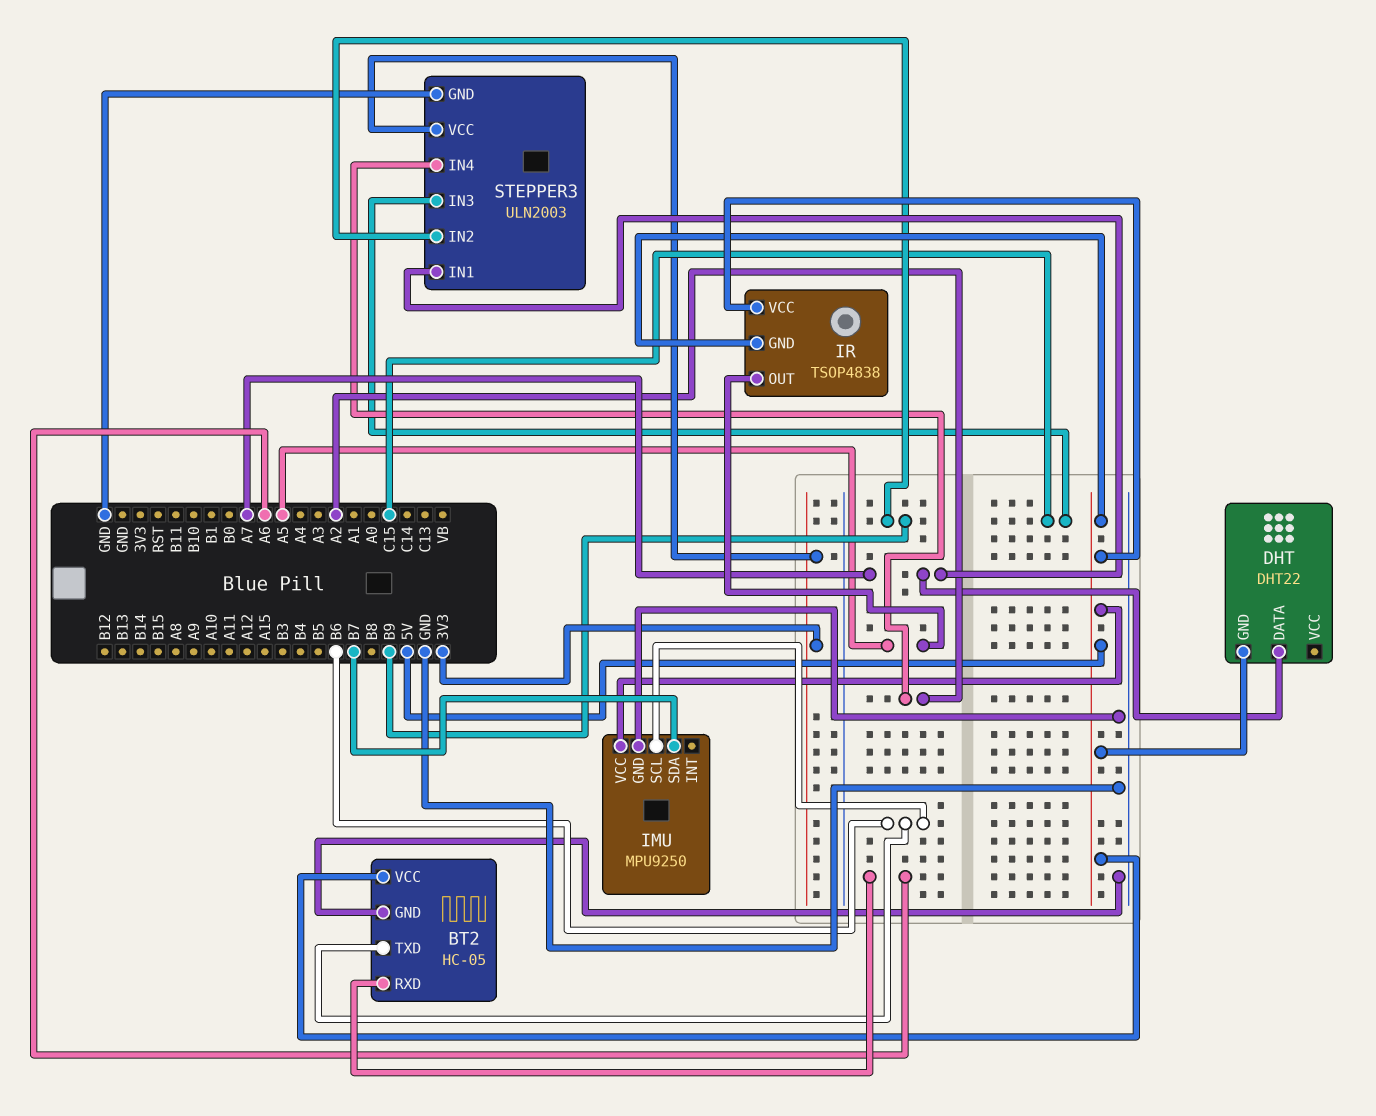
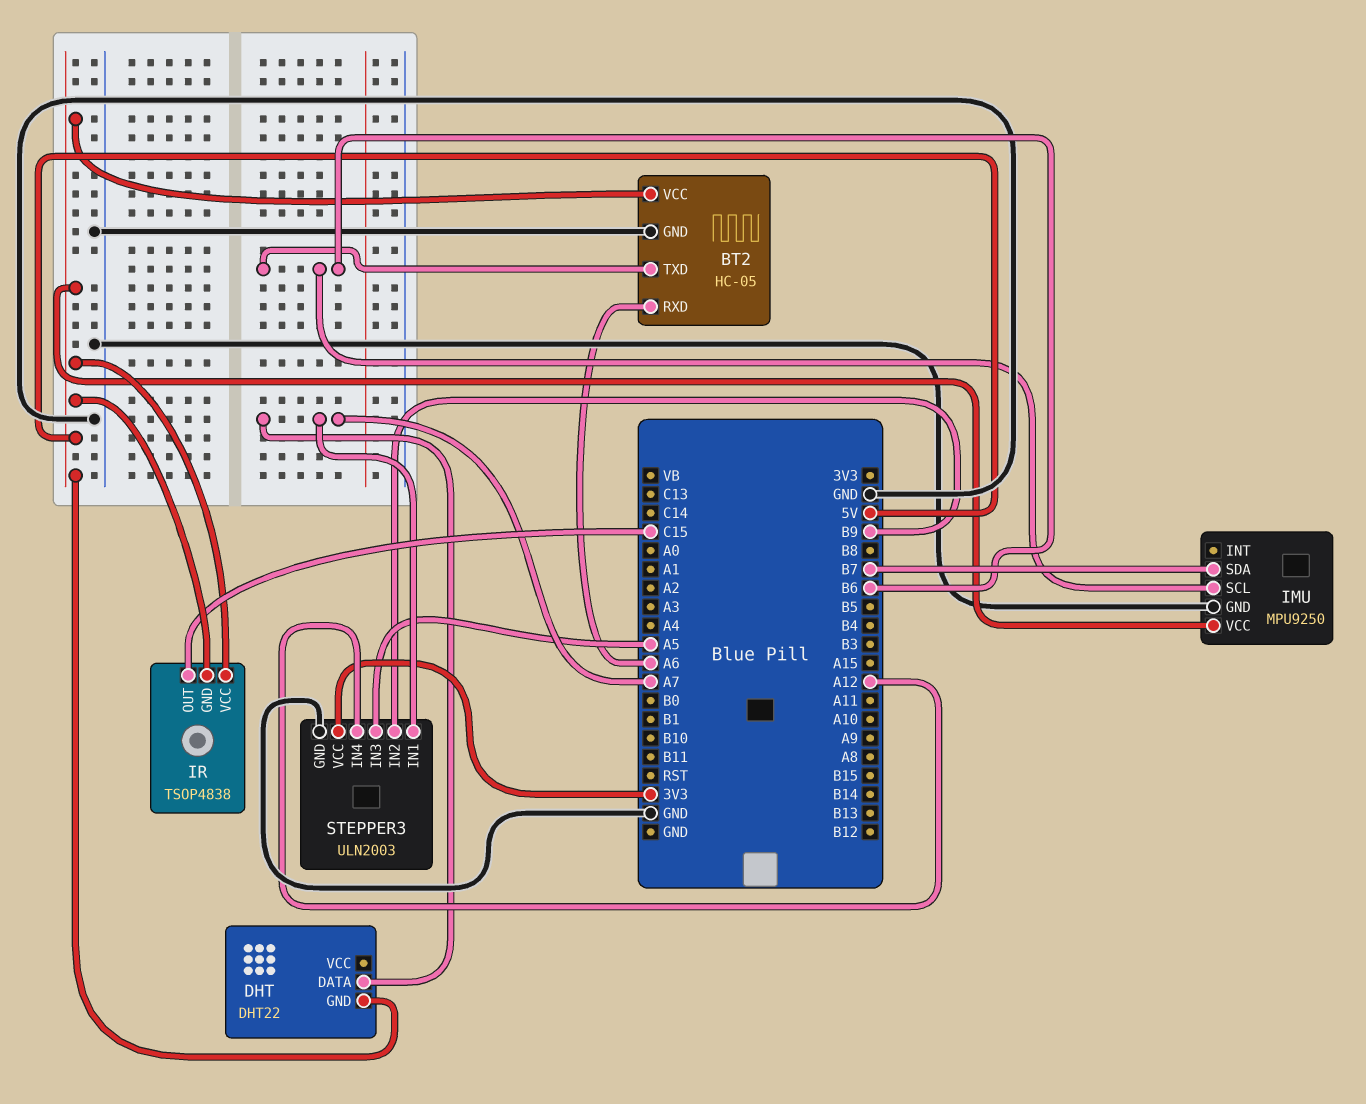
IR pin OUT: A5 -> C15
STEPPER3 pin IN3: C15 -> A5
STEPPER3 pin IN4: A2 -> A12

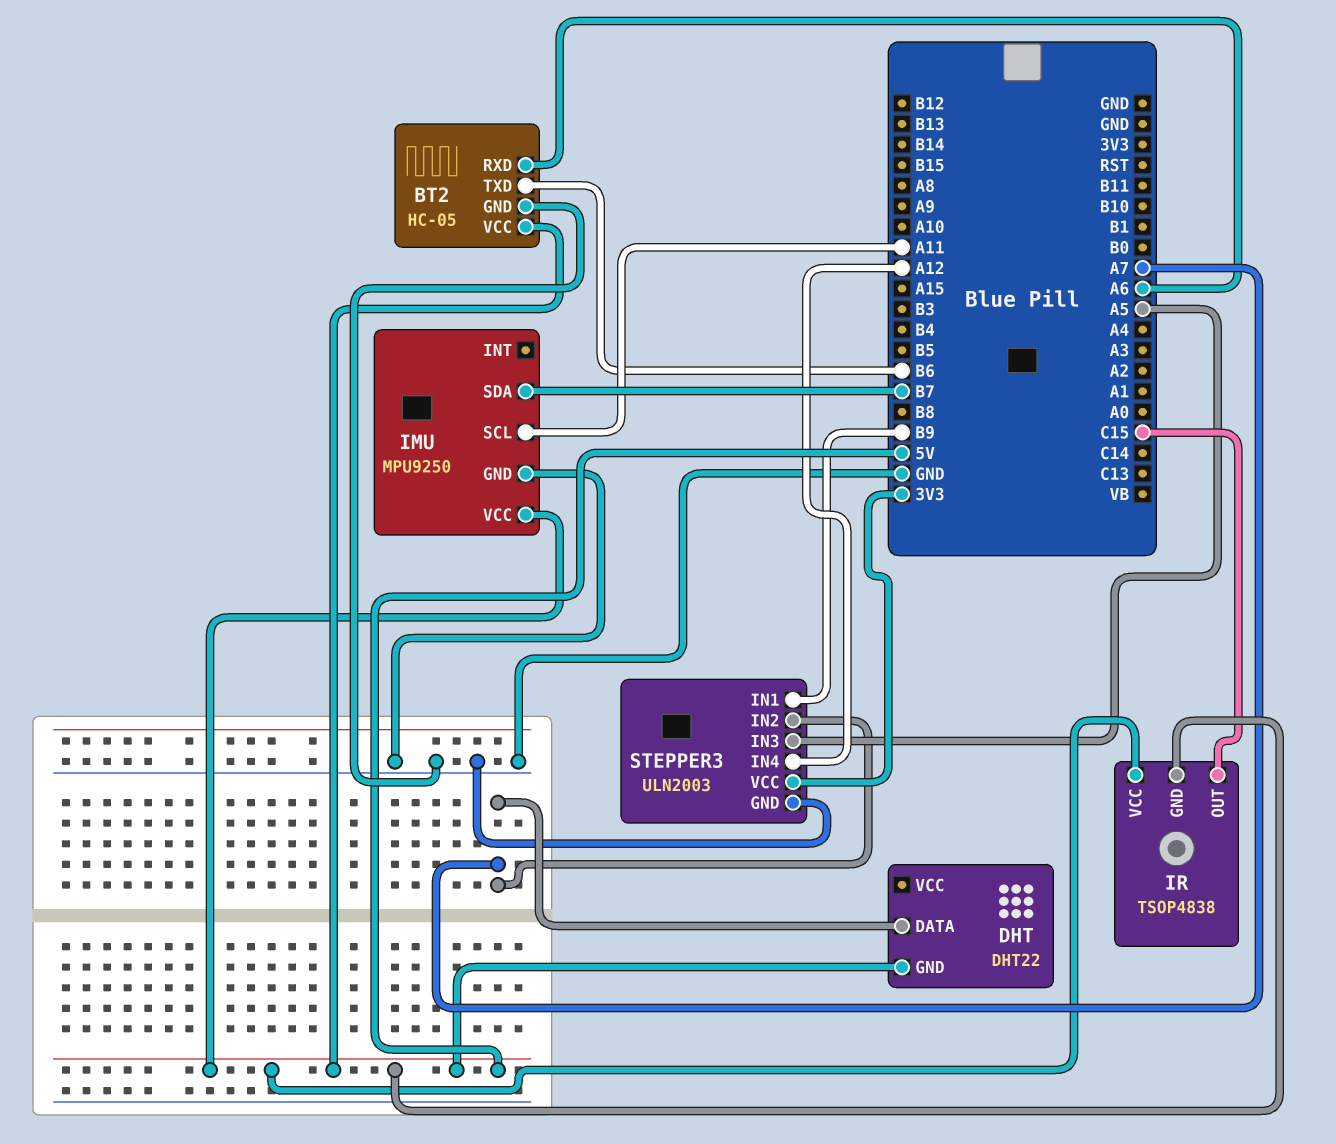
IMU pin SCL: B6 -> A11
STEPPER3 pin IN1: A7 -> B9
STEPPER3 pin IN2: B9 -> A7

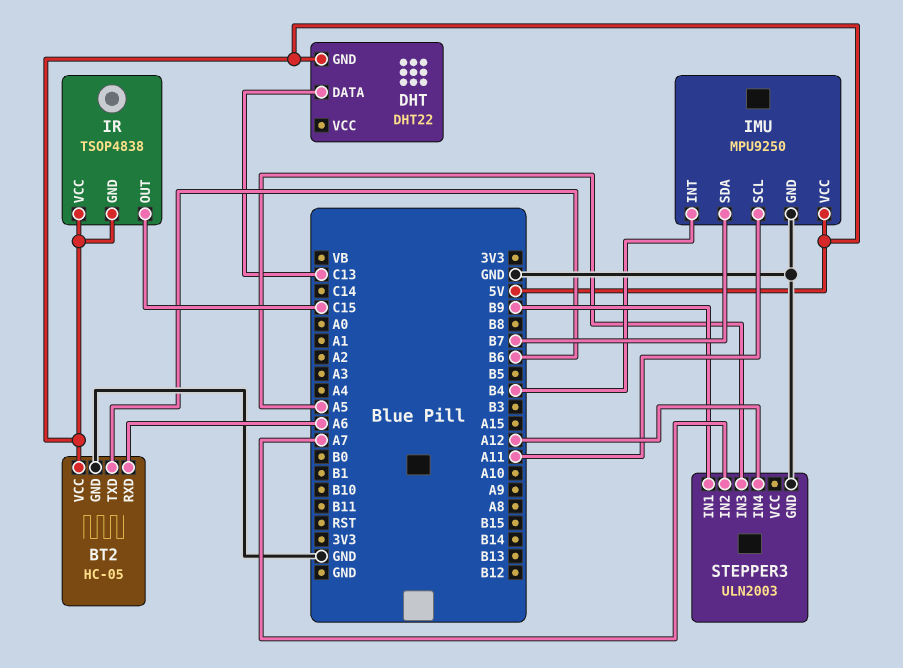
DHT pin DATA: A7 -> C13
IMU pin INT: none -> B4
STEPPER3 pin VCC: 3V3 -> none

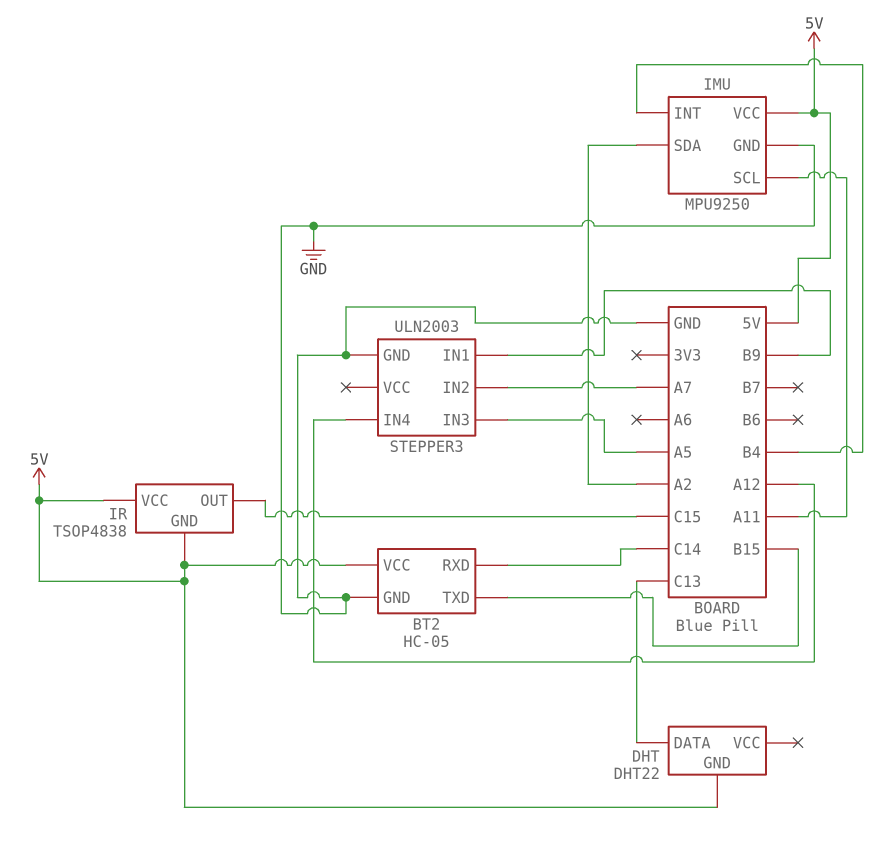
BT2 pin RXD: A6 -> C14
BT2 pin TXD: B6 -> B15
IMU pin SDA: B7 -> A2

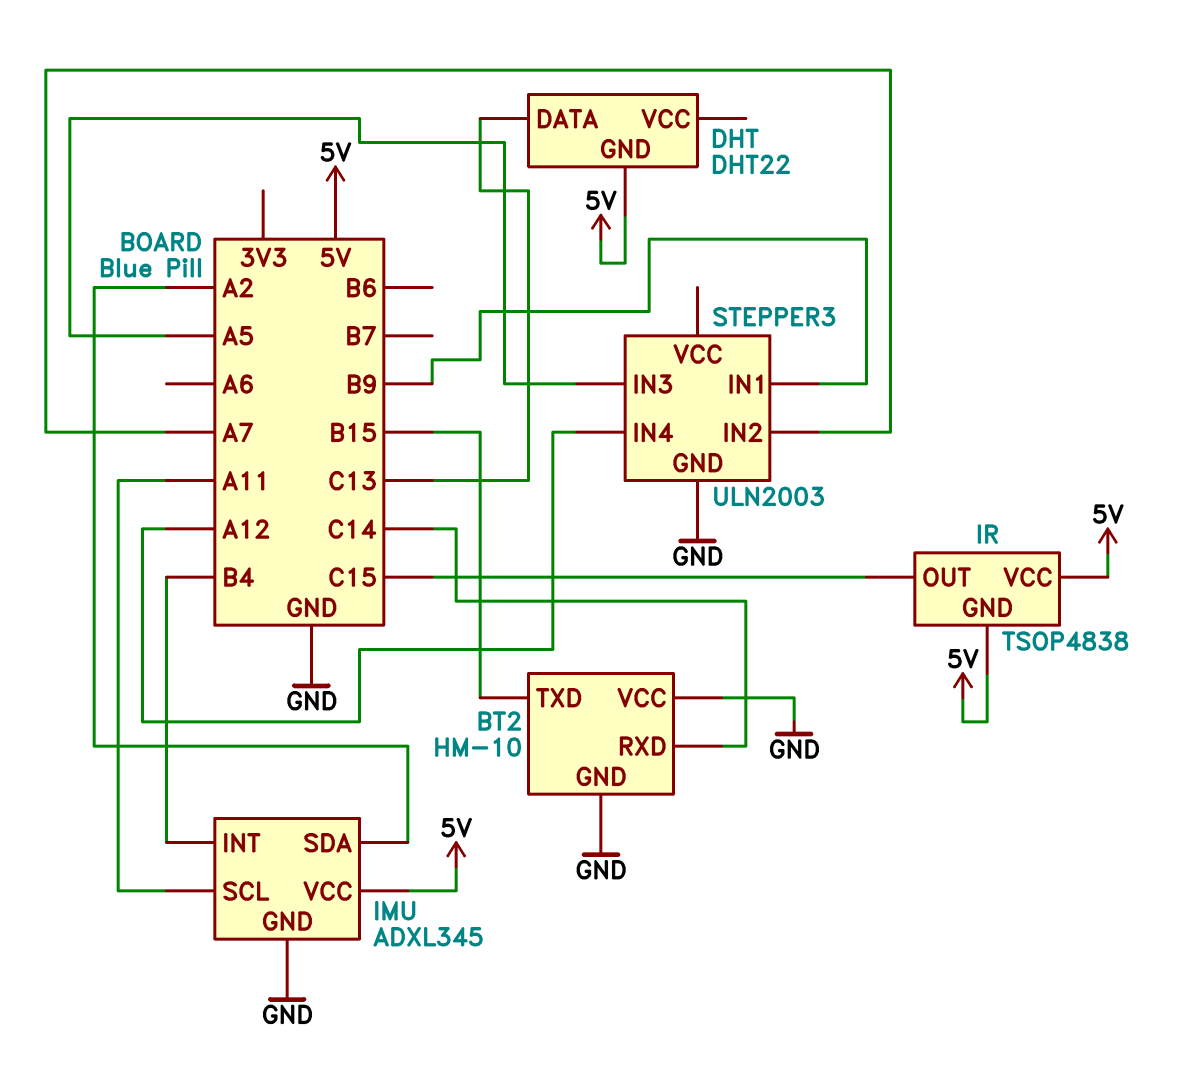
BT2: HC-05 -> HM-10
BT2 pin VCC: 5V -> GND
IMU: MPU9250 -> ADXL345

